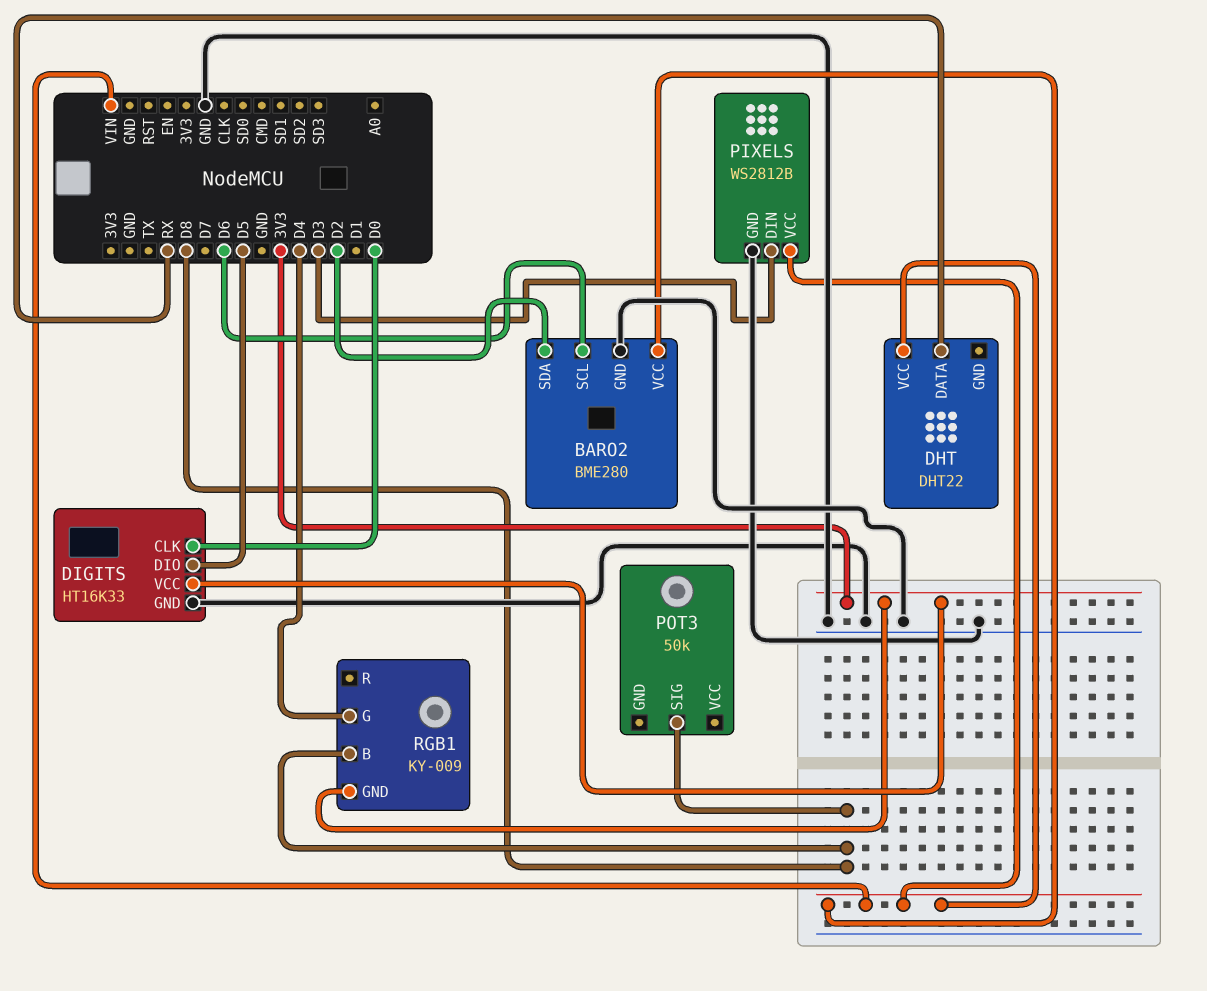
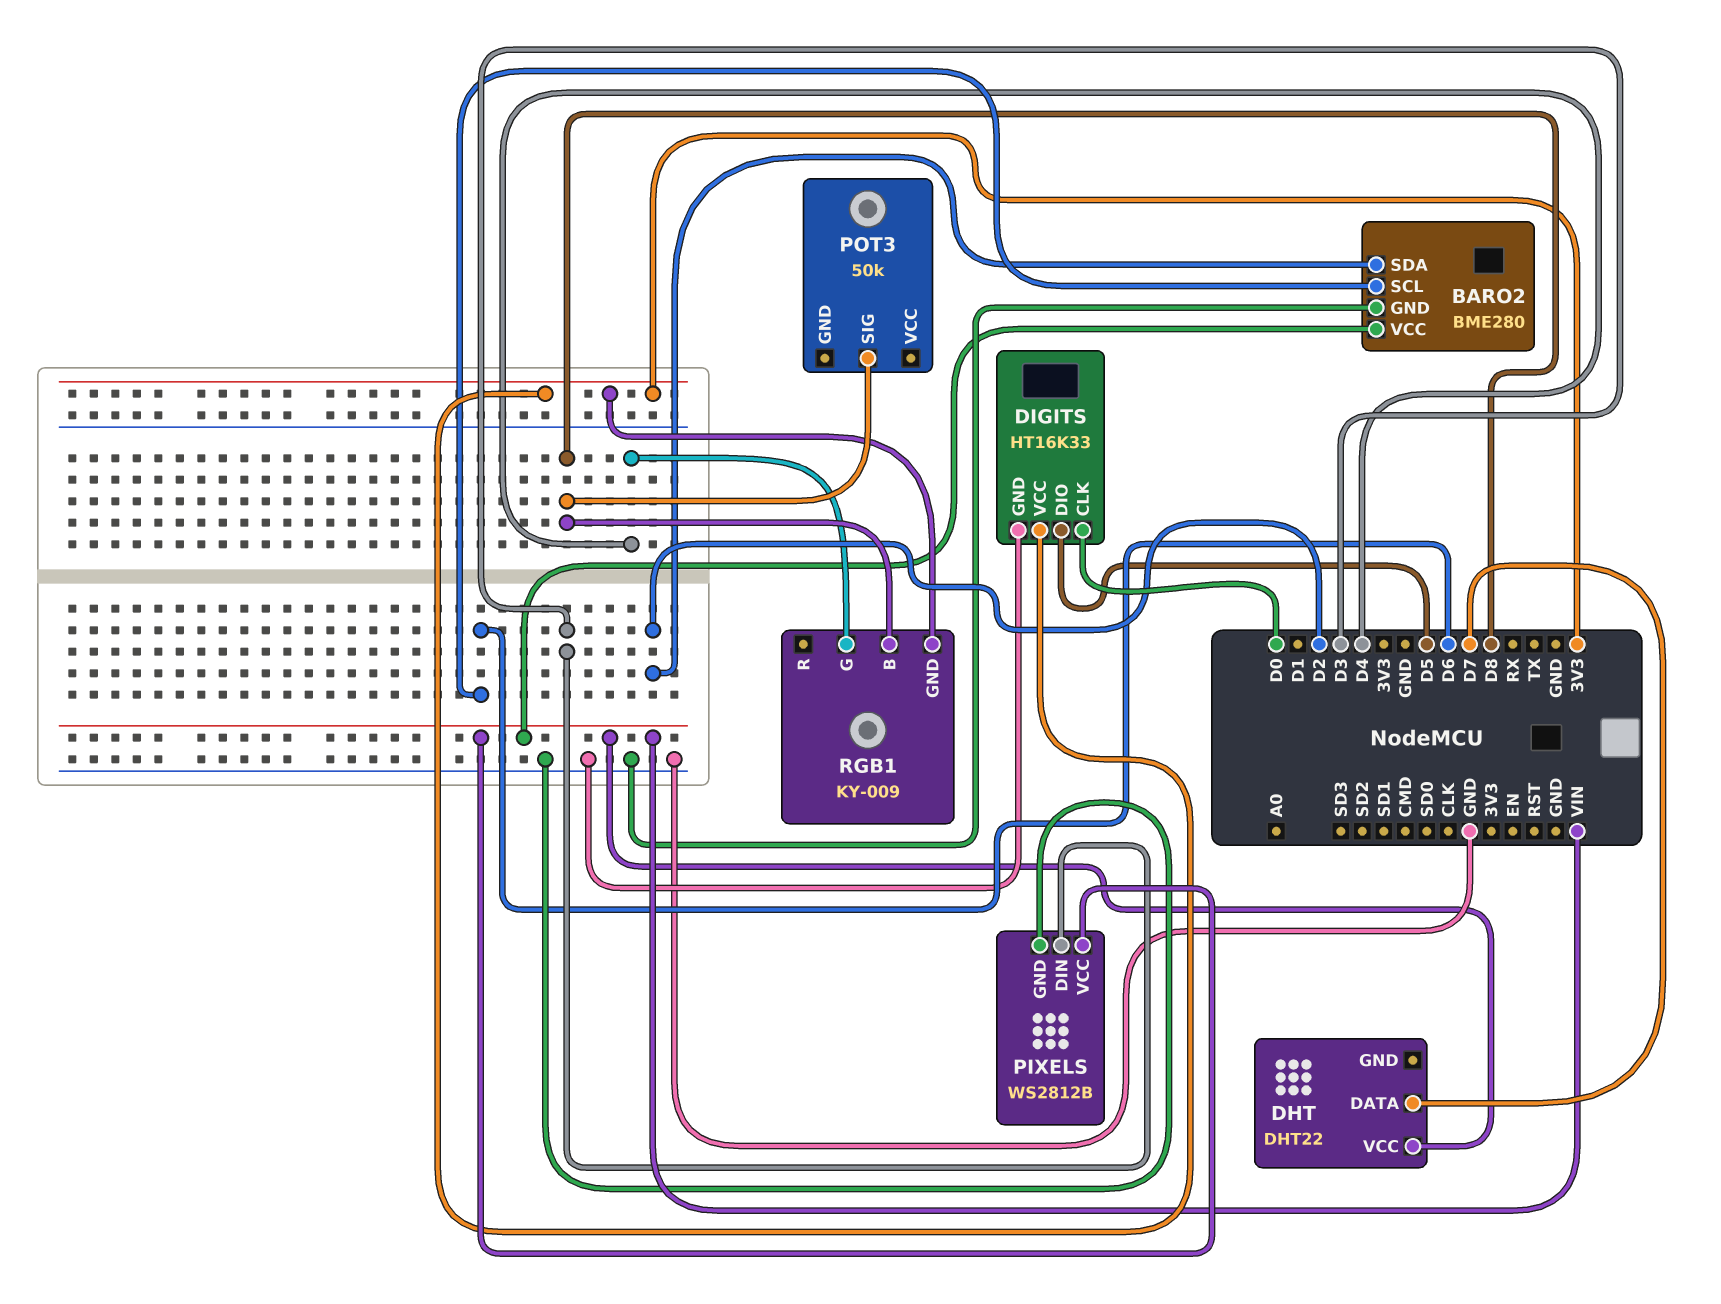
DHT pin DATA: RX -> D7

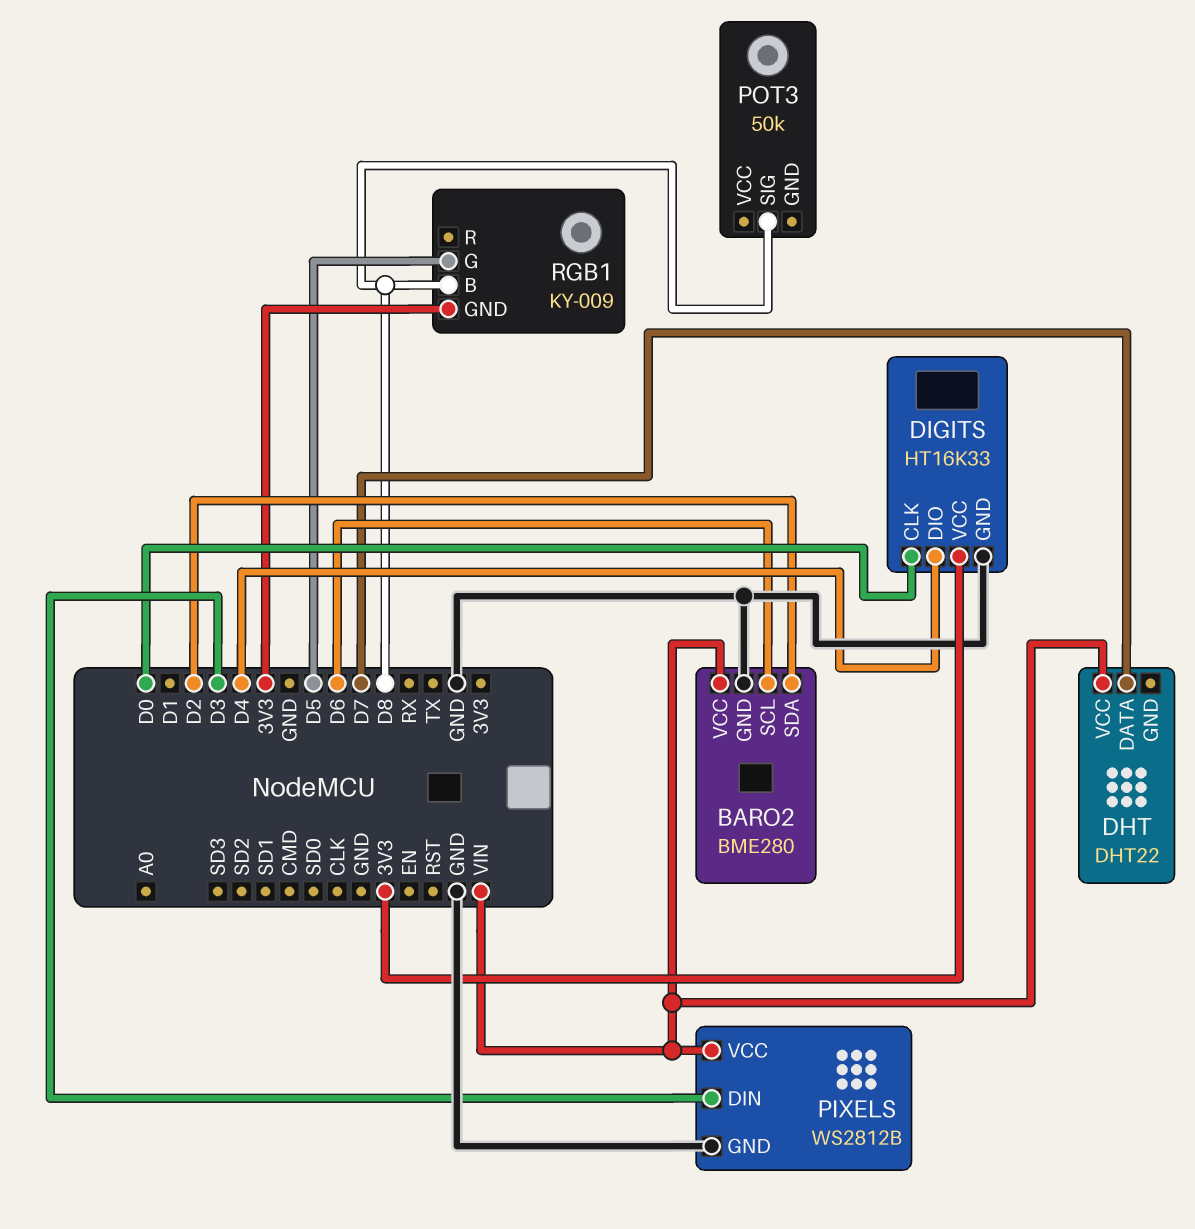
DIGITS pin DIO: D5 -> D4
RGB1 pin G: D4 -> D5

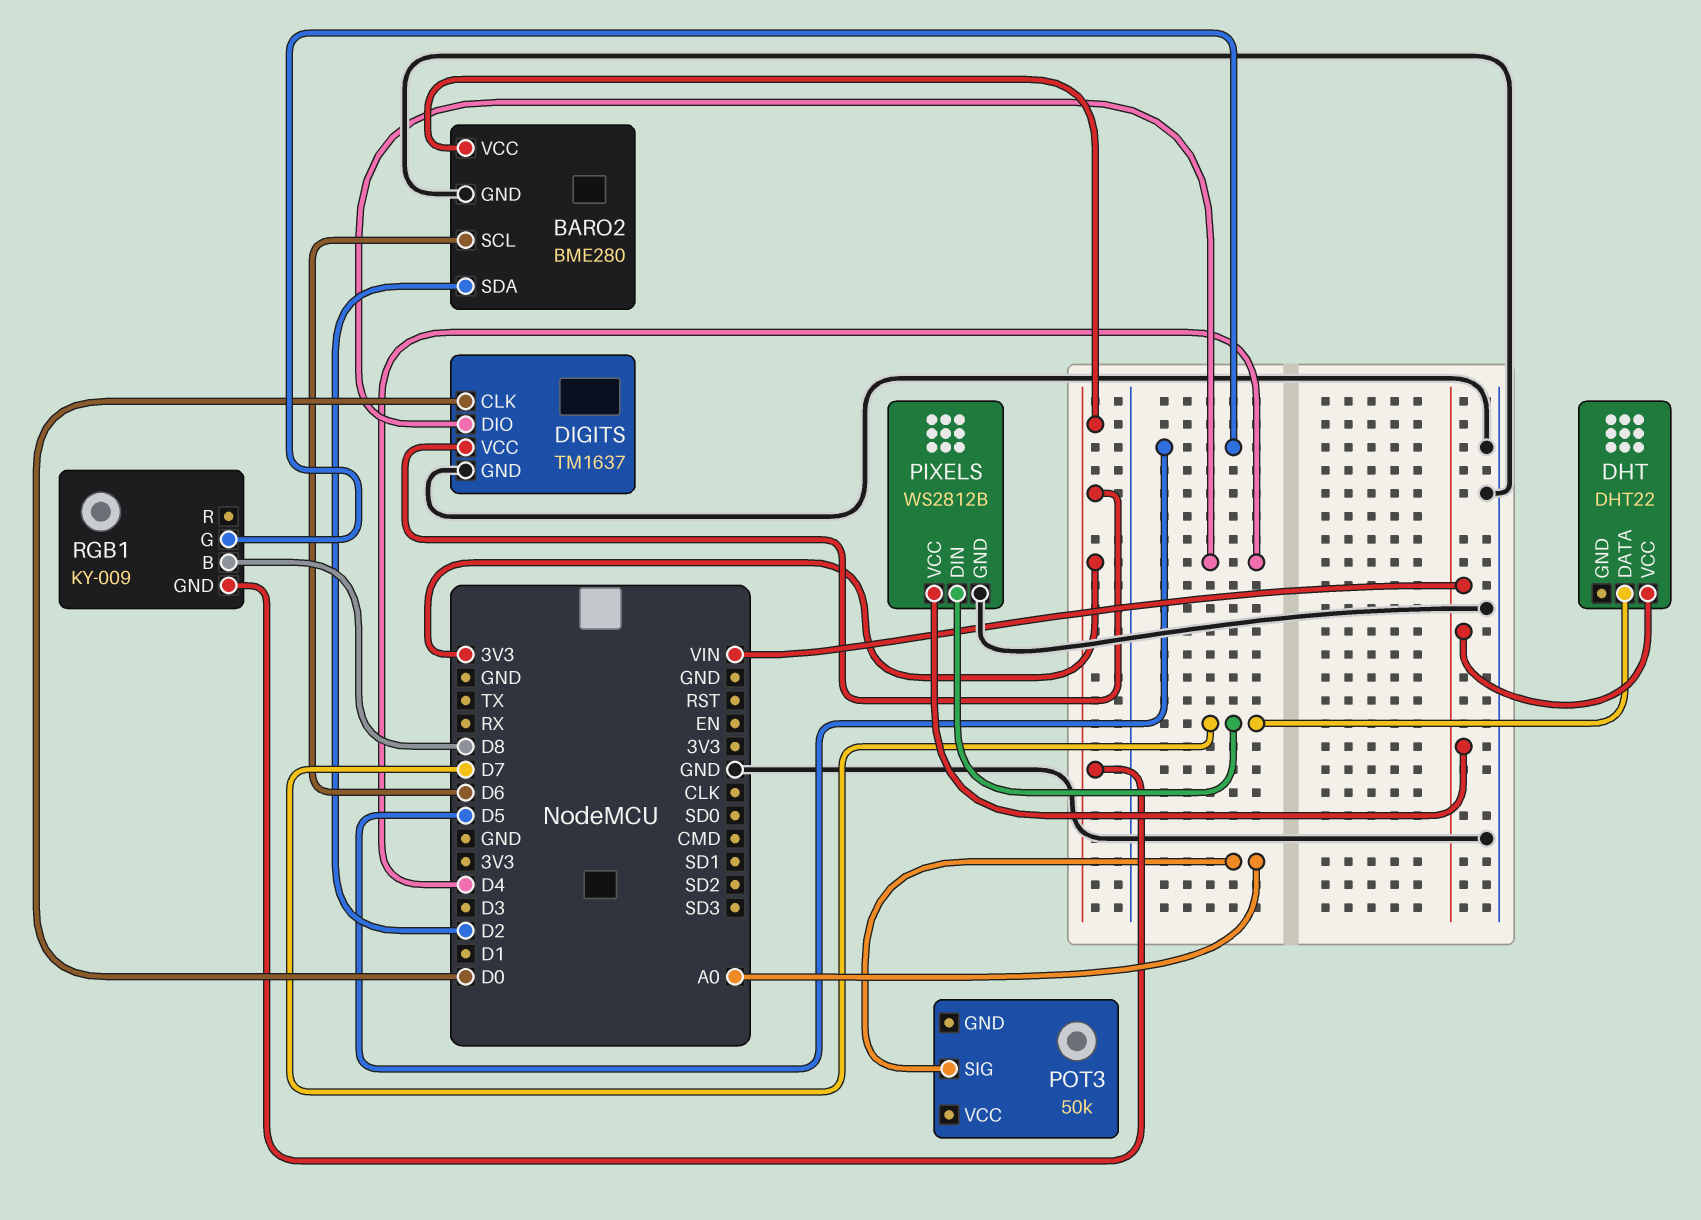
BARO2 pin VCC: VIN -> 3V3
DIGITS: HT16K33 -> TM1637
PIXELS pin DIN: D3 -> D7
POT3 pin SIG: D8 -> A0

